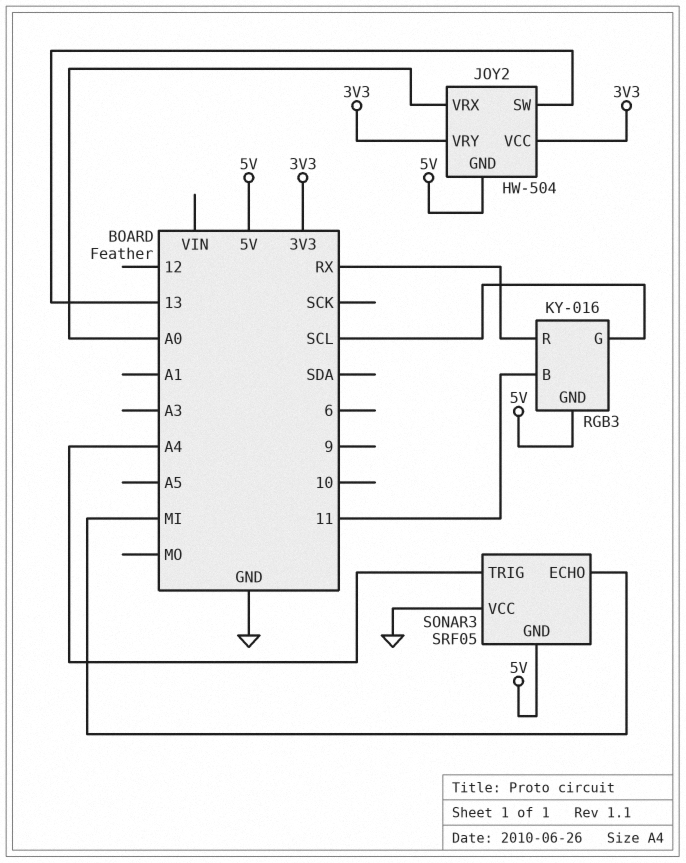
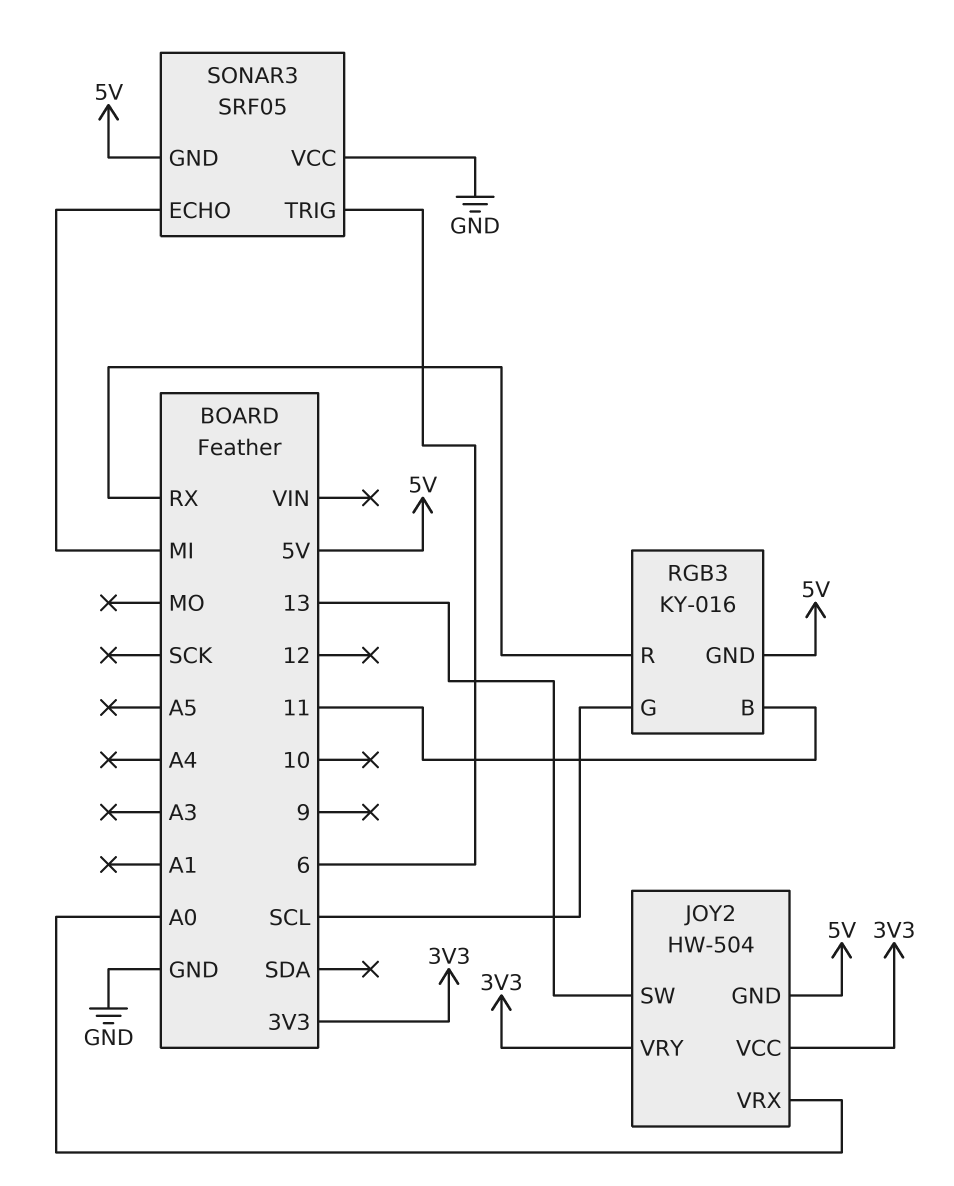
SONAR3 pin TRIG: A4 -> 6

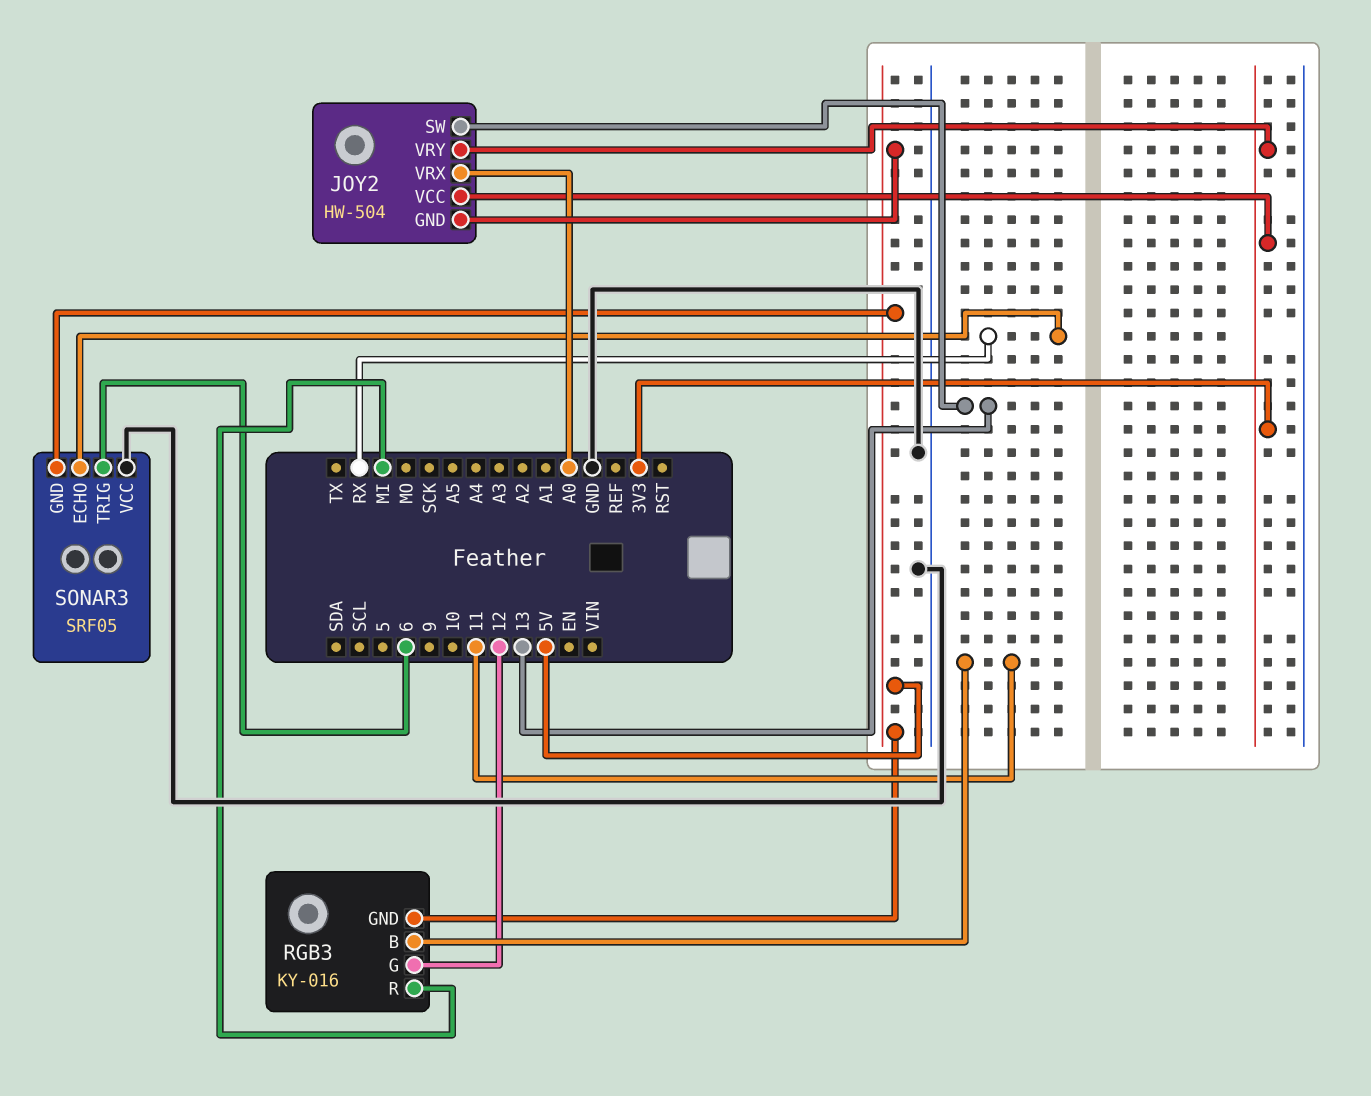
RGB3 pin G: SCL -> 12
RGB3 pin R: RX -> MI
SONAR3 pin ECHO: MI -> RX

